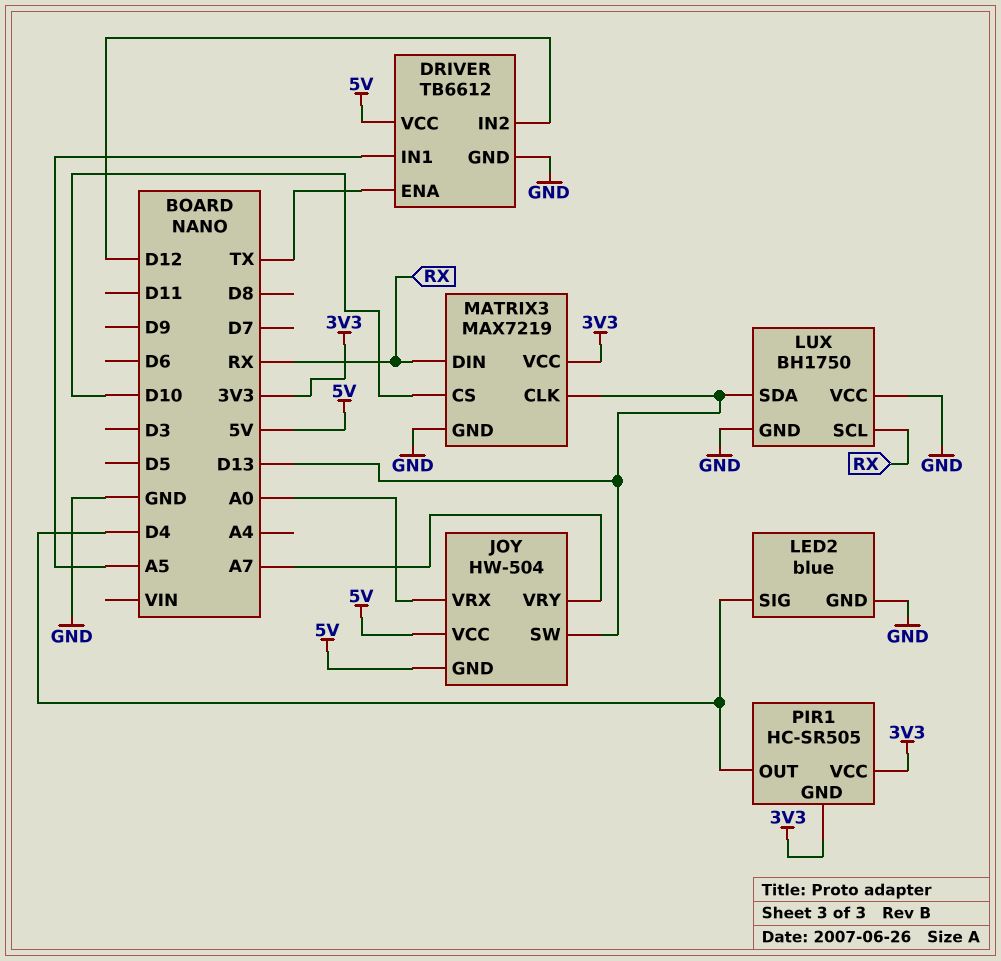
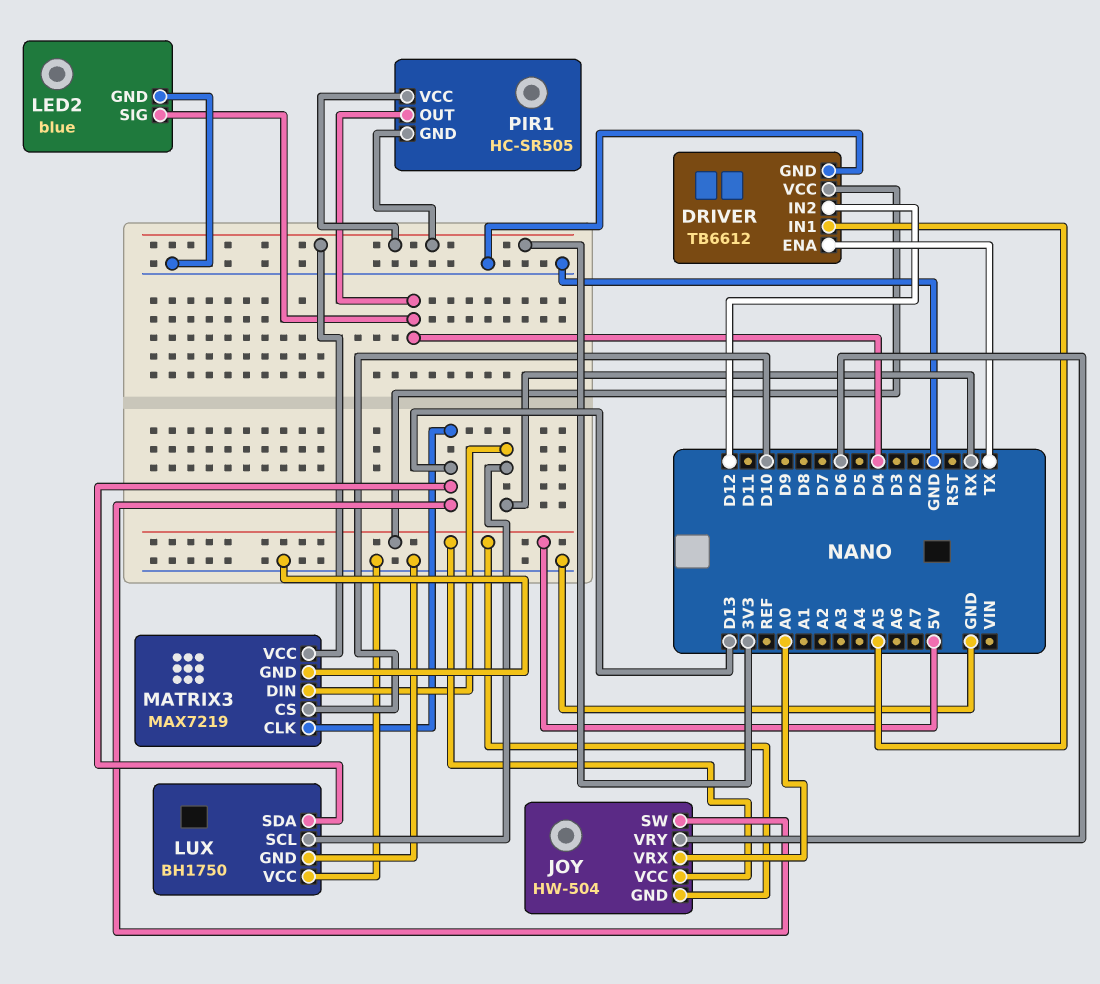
JOY pin VRY: A7 -> D6

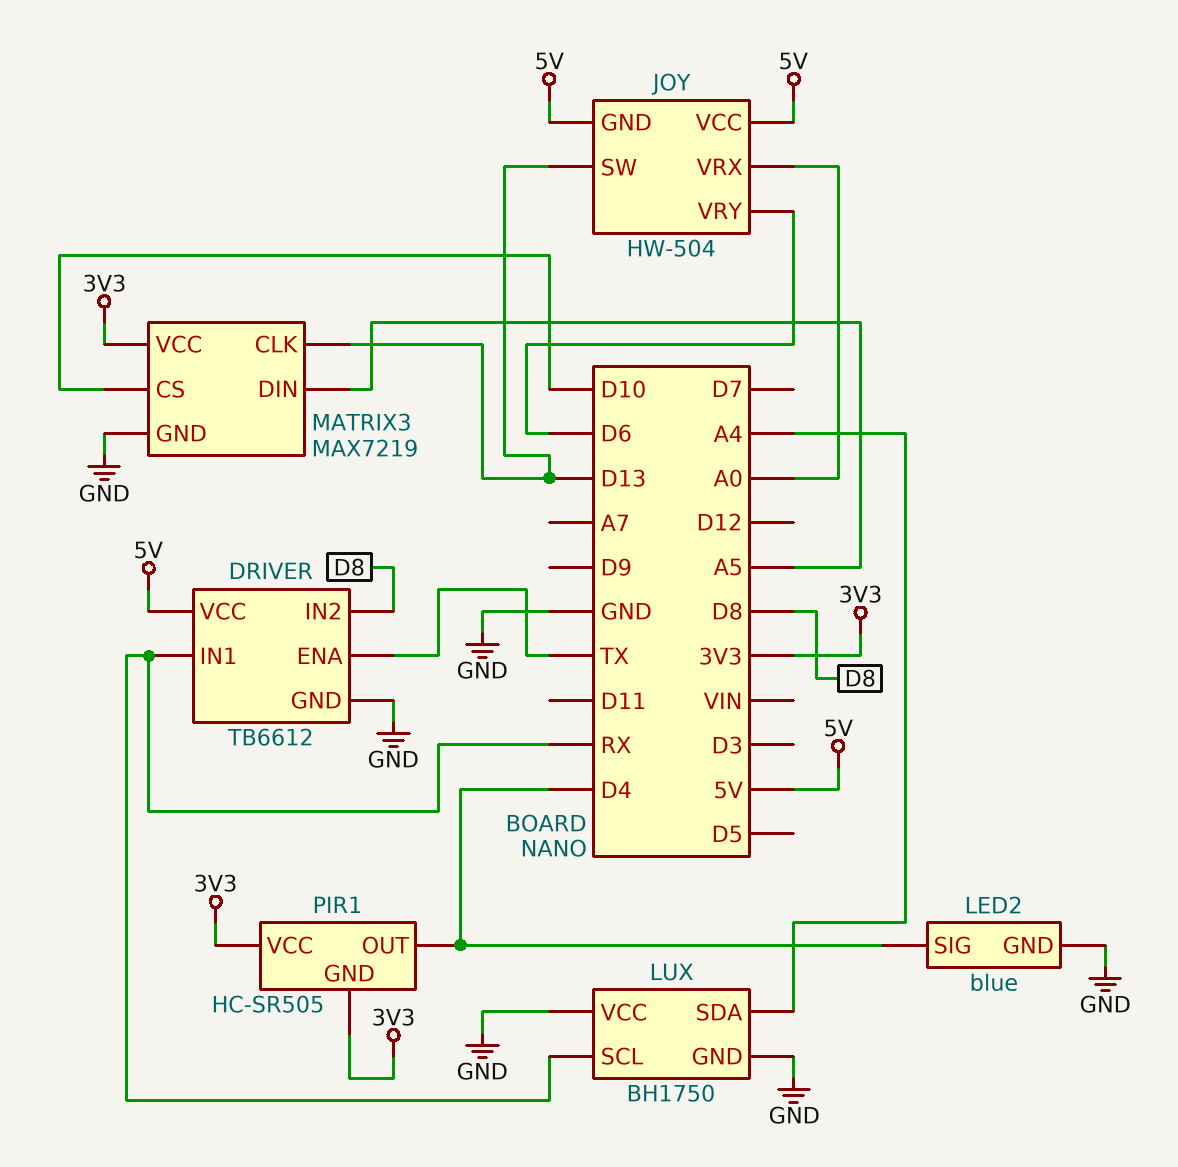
DRIVER pin IN1: A5 -> RX
DRIVER pin IN2: D12 -> D8
LUX pin SDA: D13 -> A4
MATRIX3 pin DIN: RX -> A5

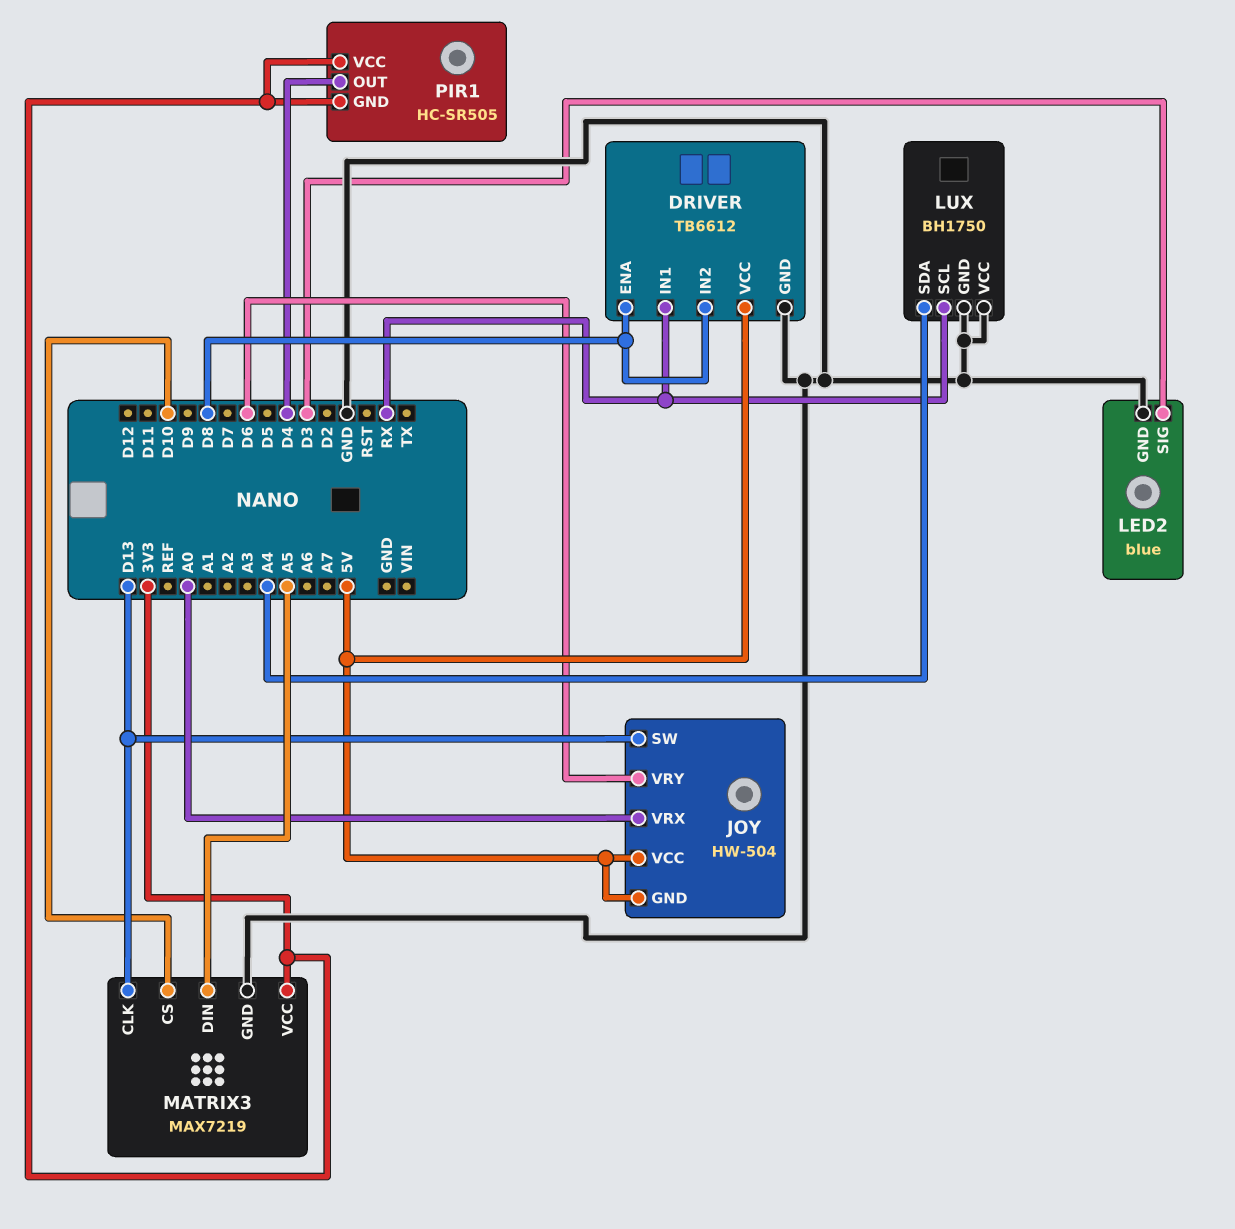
DRIVER pin ENA: TX -> D8
LED2 pin SIG: D4 -> D3

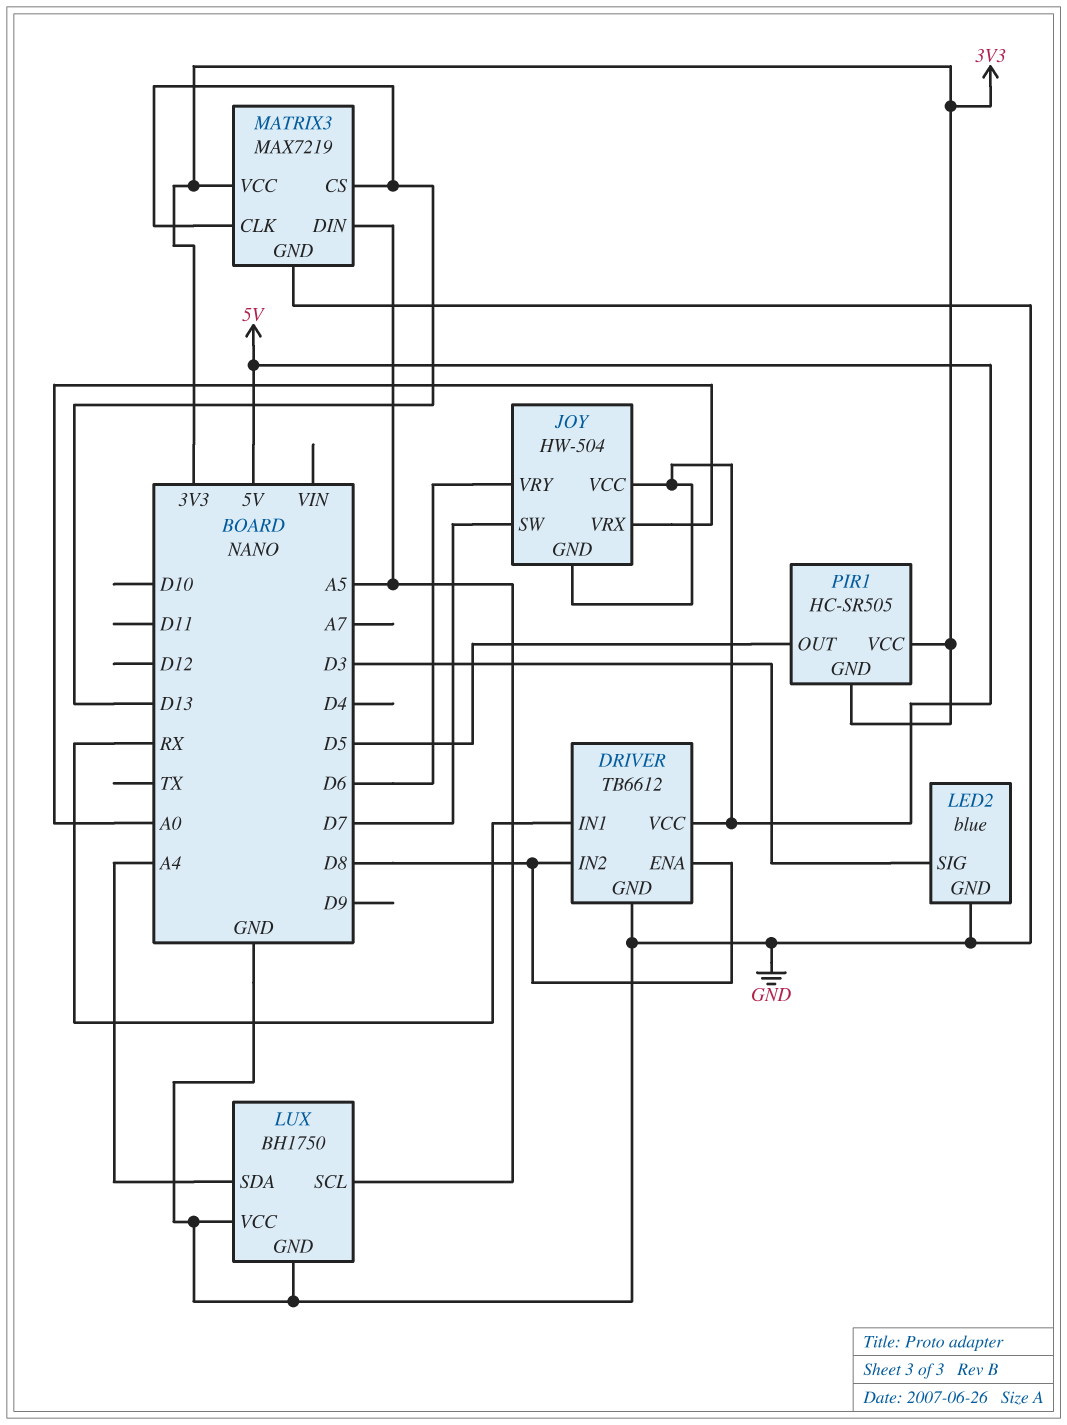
JOY pin SW: D13 -> D7
LUX pin SCL: RX -> A5
MATRIX3 pin CS: D10 -> D13
PIR1 pin OUT: D4 -> D5

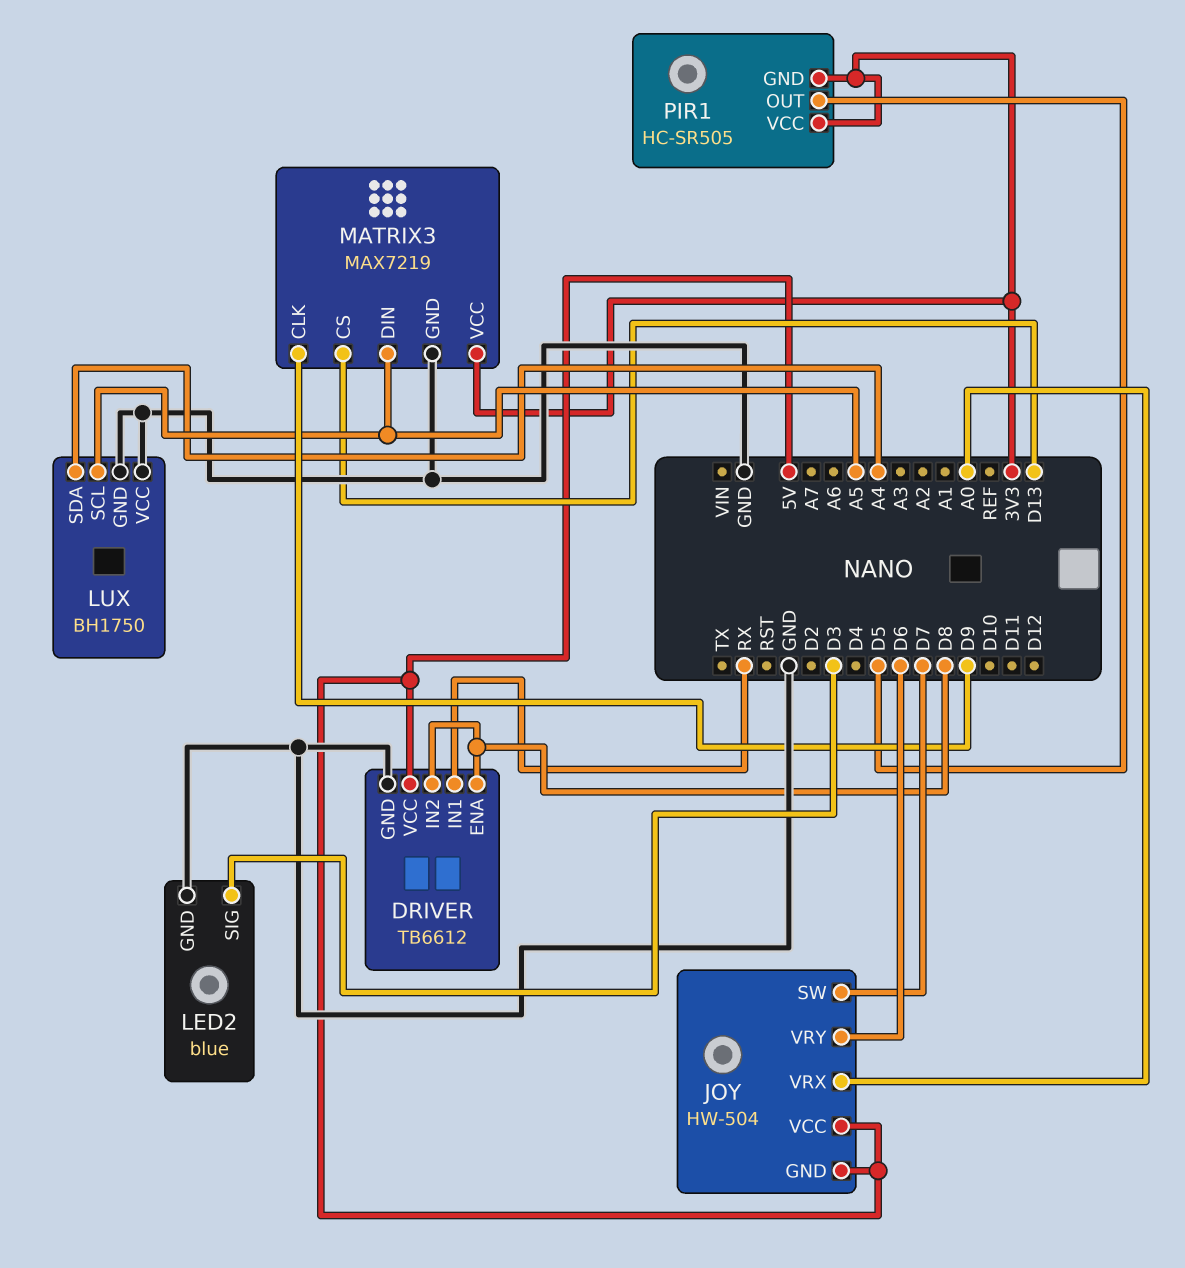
MATRIX3 pin CLK: D13 -> D9

